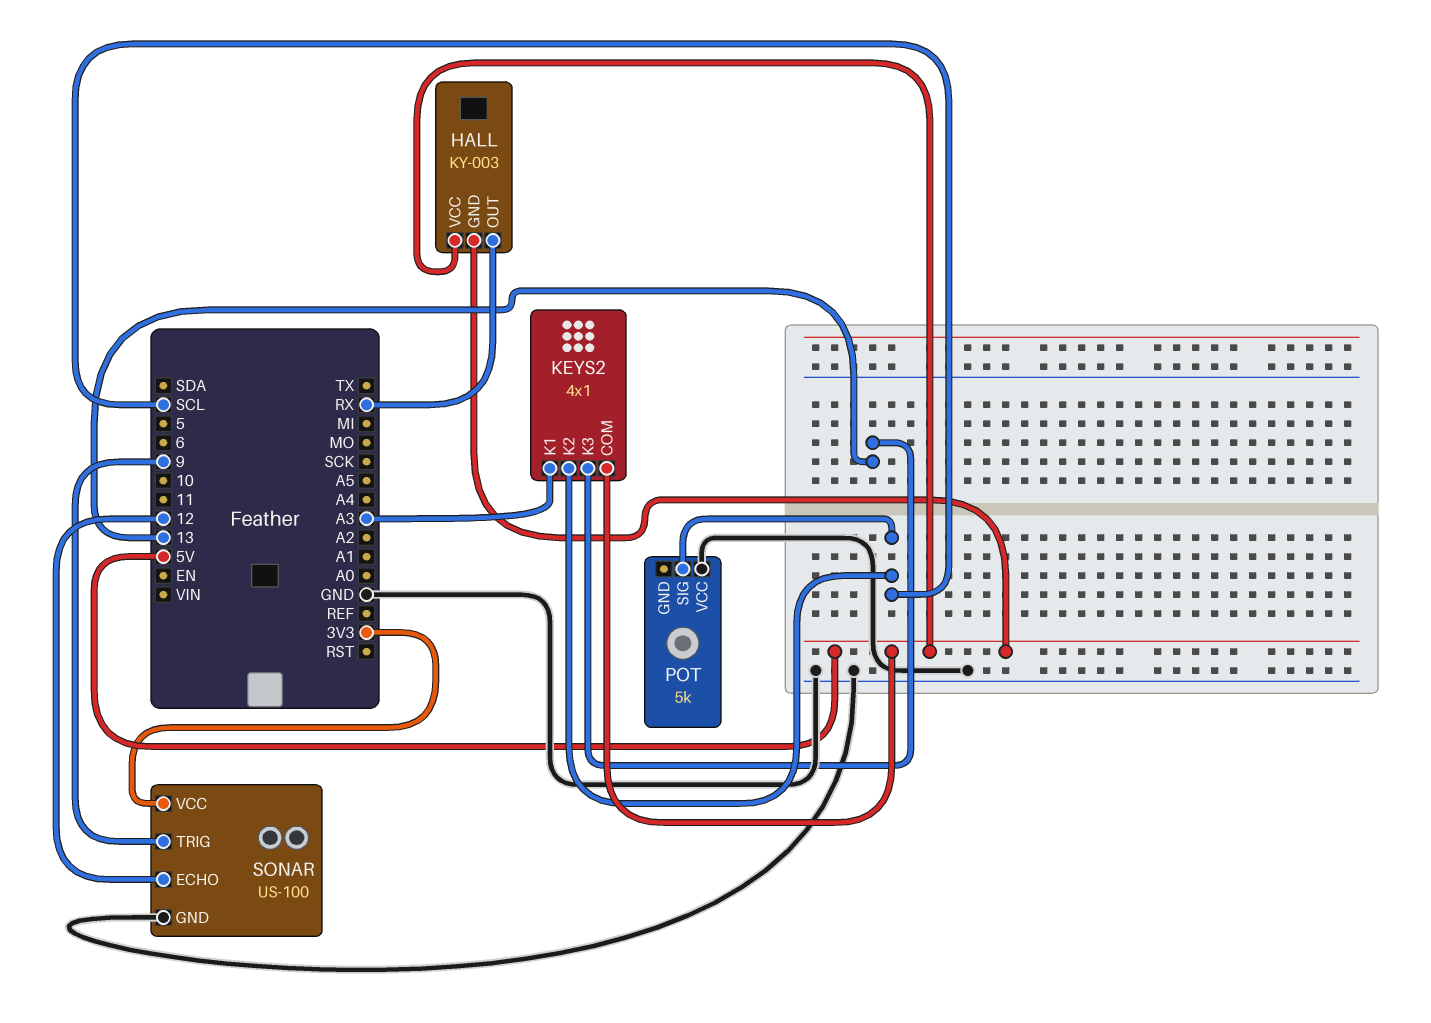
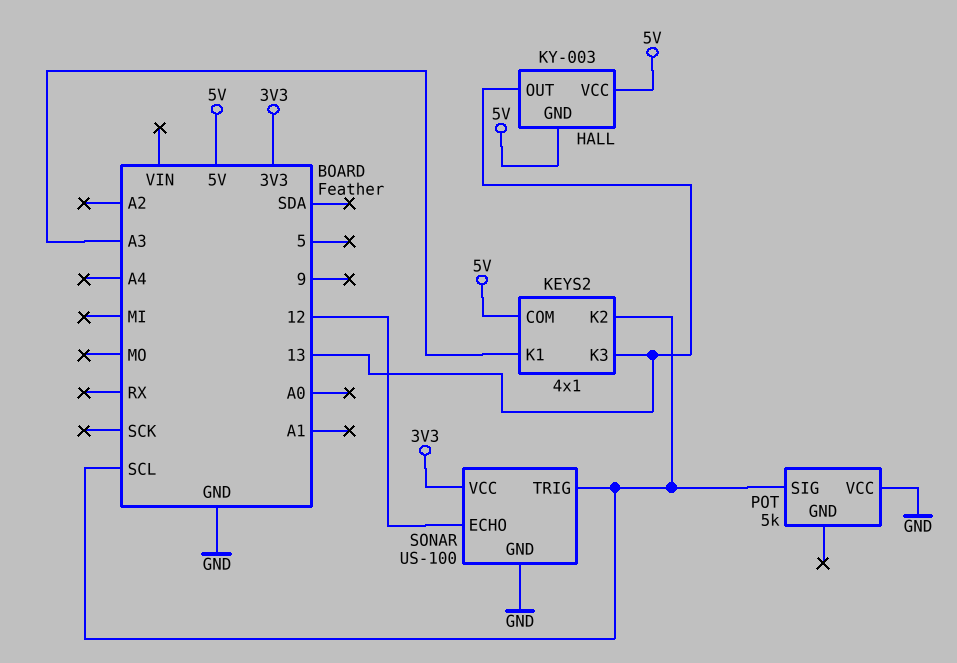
HALL pin OUT: RX -> 13
SONAR pin TRIG: 9 -> SCL

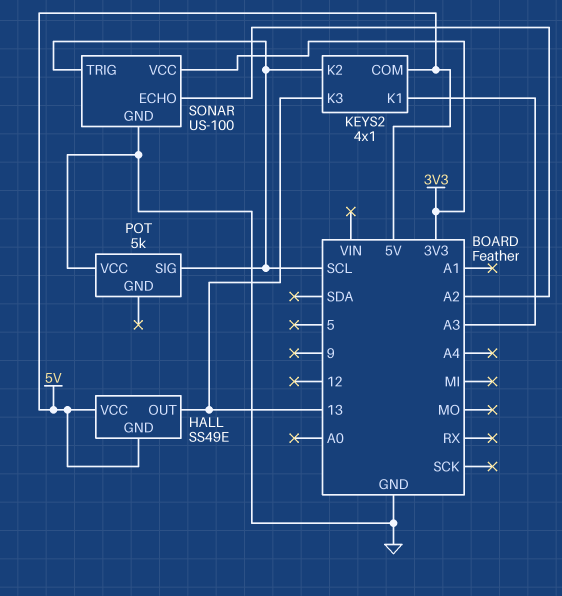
HALL: KY-003 -> SS49E
SONAR pin ECHO: 12 -> A2

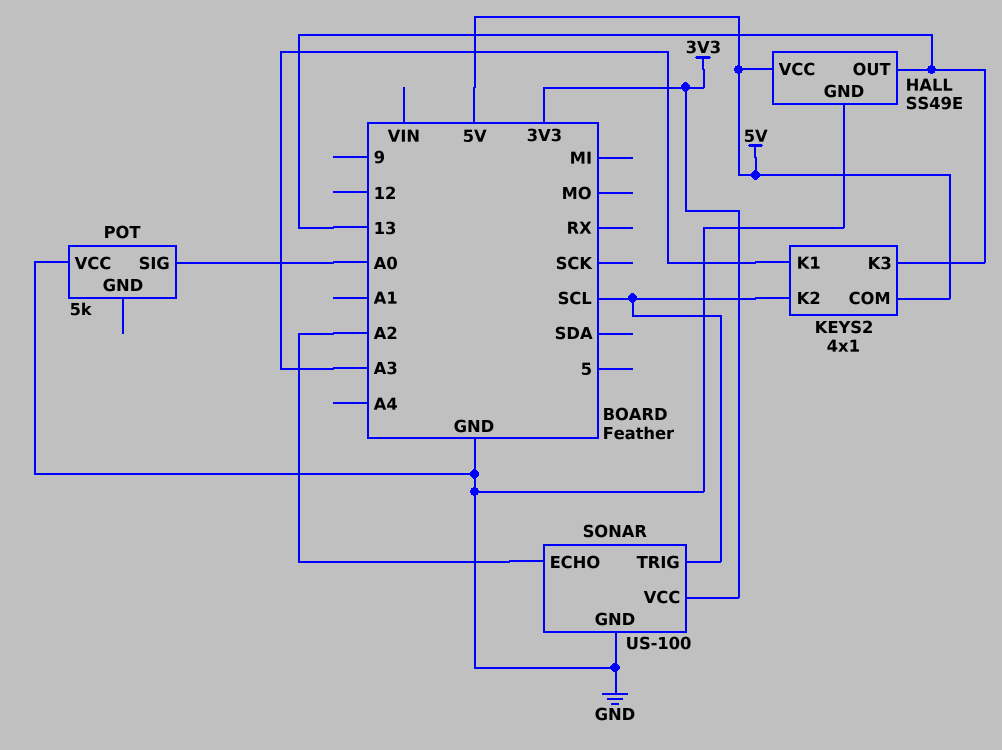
HALL pin GND: 5V -> GND
POT pin SIG: SCL -> A0

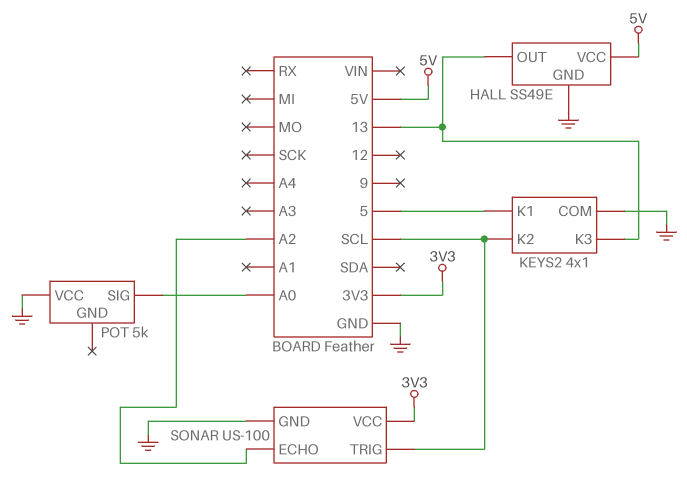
KEYS2 pin COM: 5V -> GND
KEYS2 pin K1: A3 -> 5

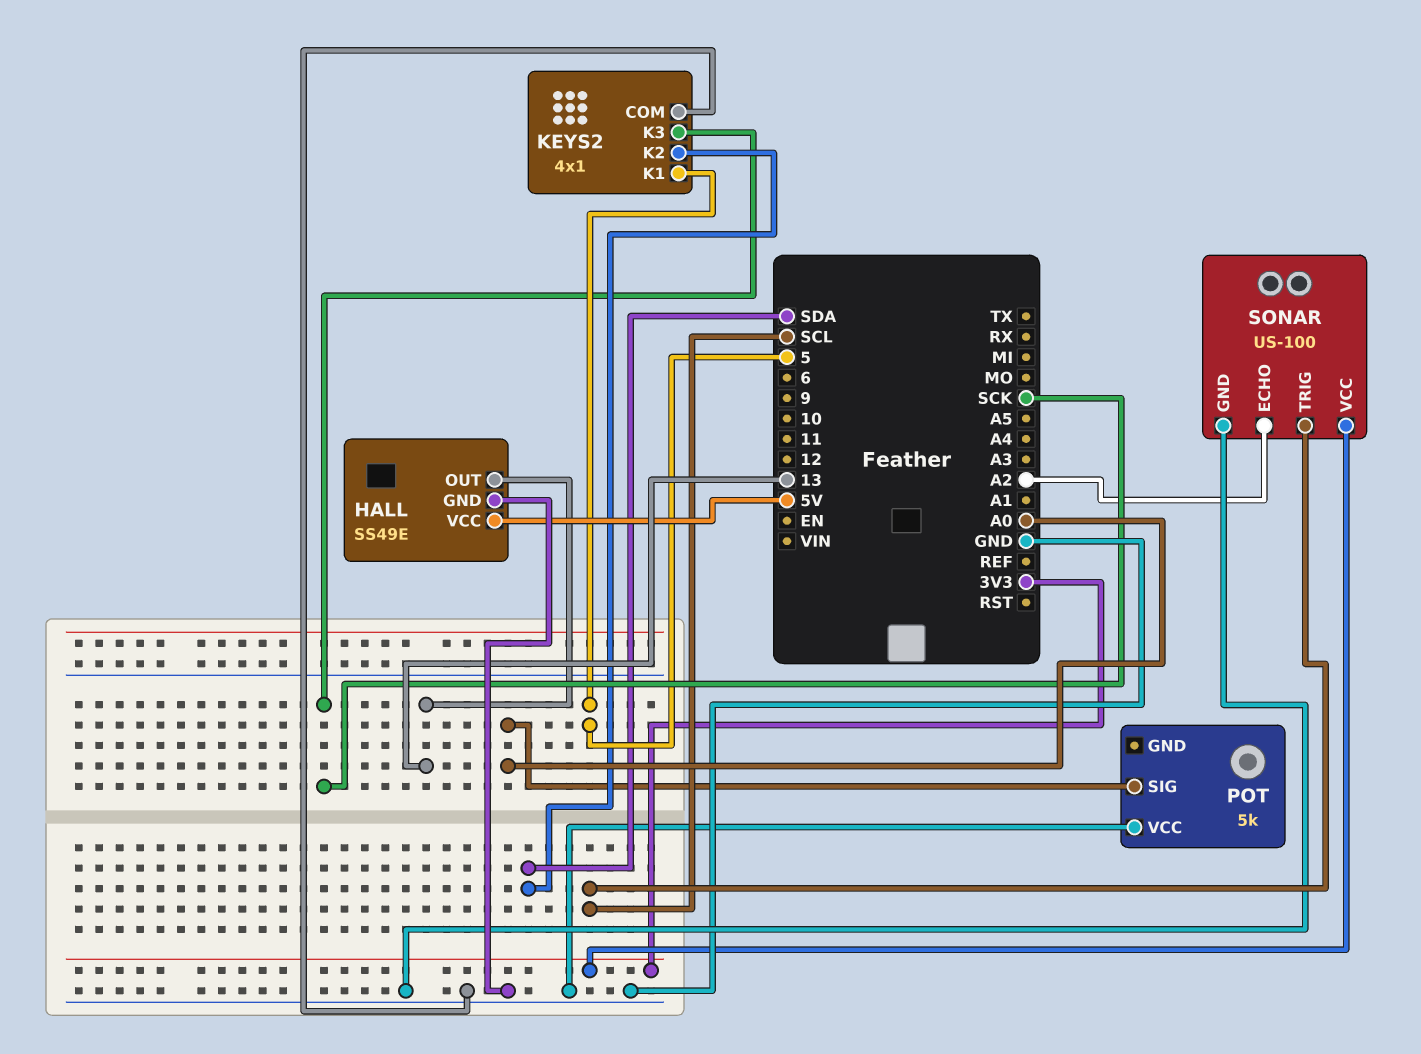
KEYS2 pin K2: SCL -> SDA
KEYS2 pin K3: 13 -> SCK

